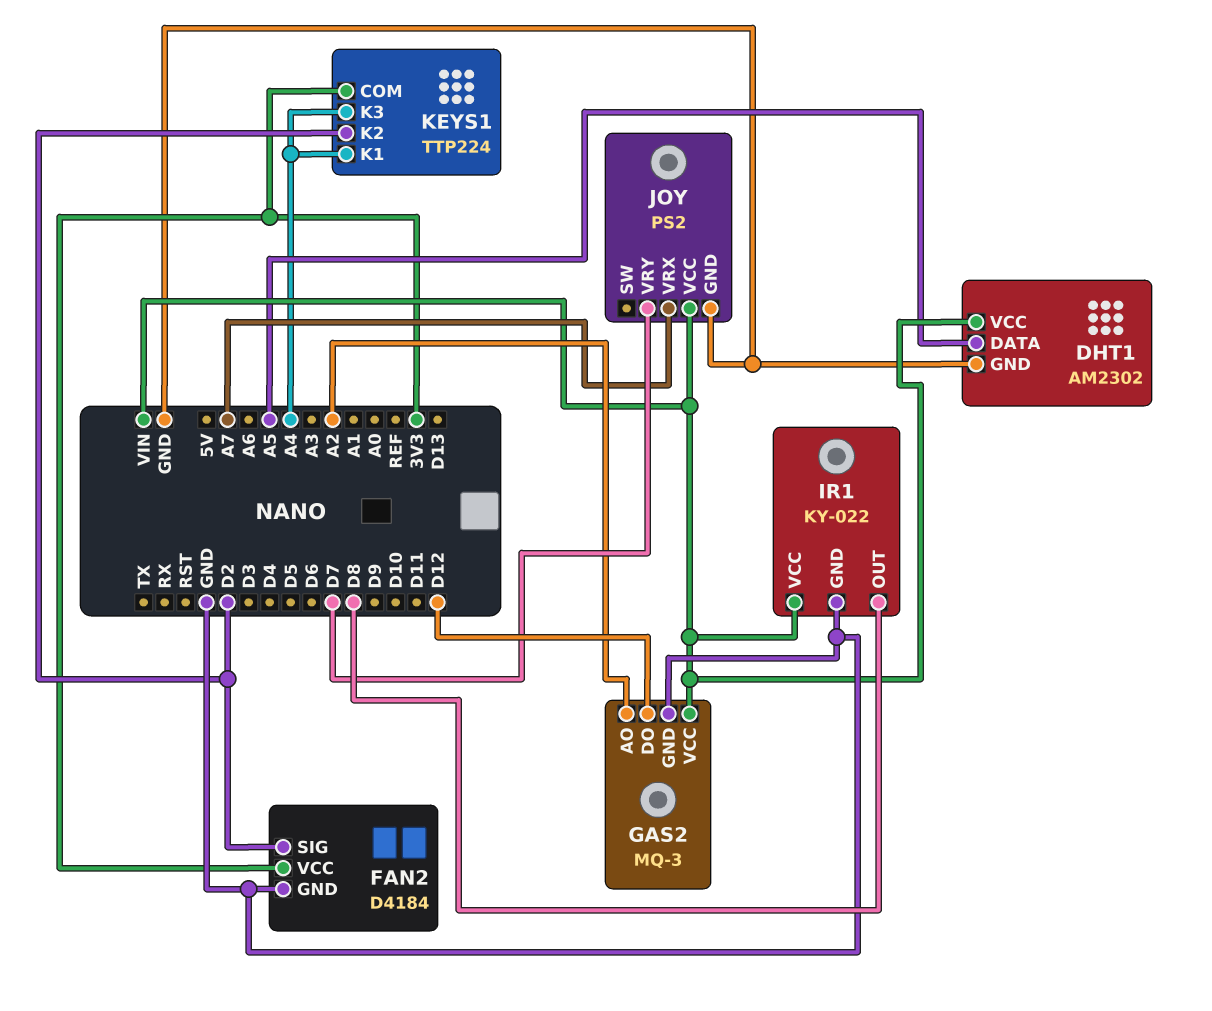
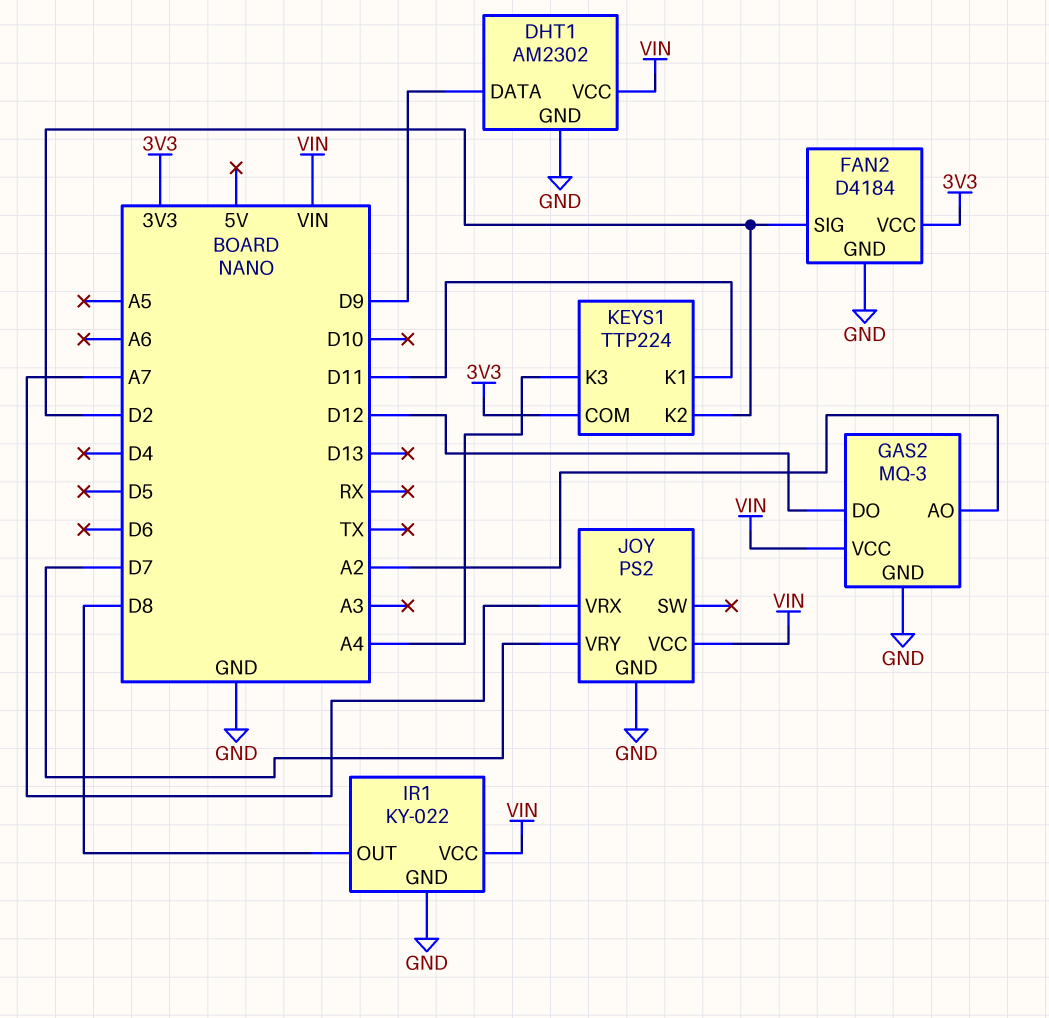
DHT1 pin DATA: A5 -> D9
KEYS1 pin K1: A4 -> D11

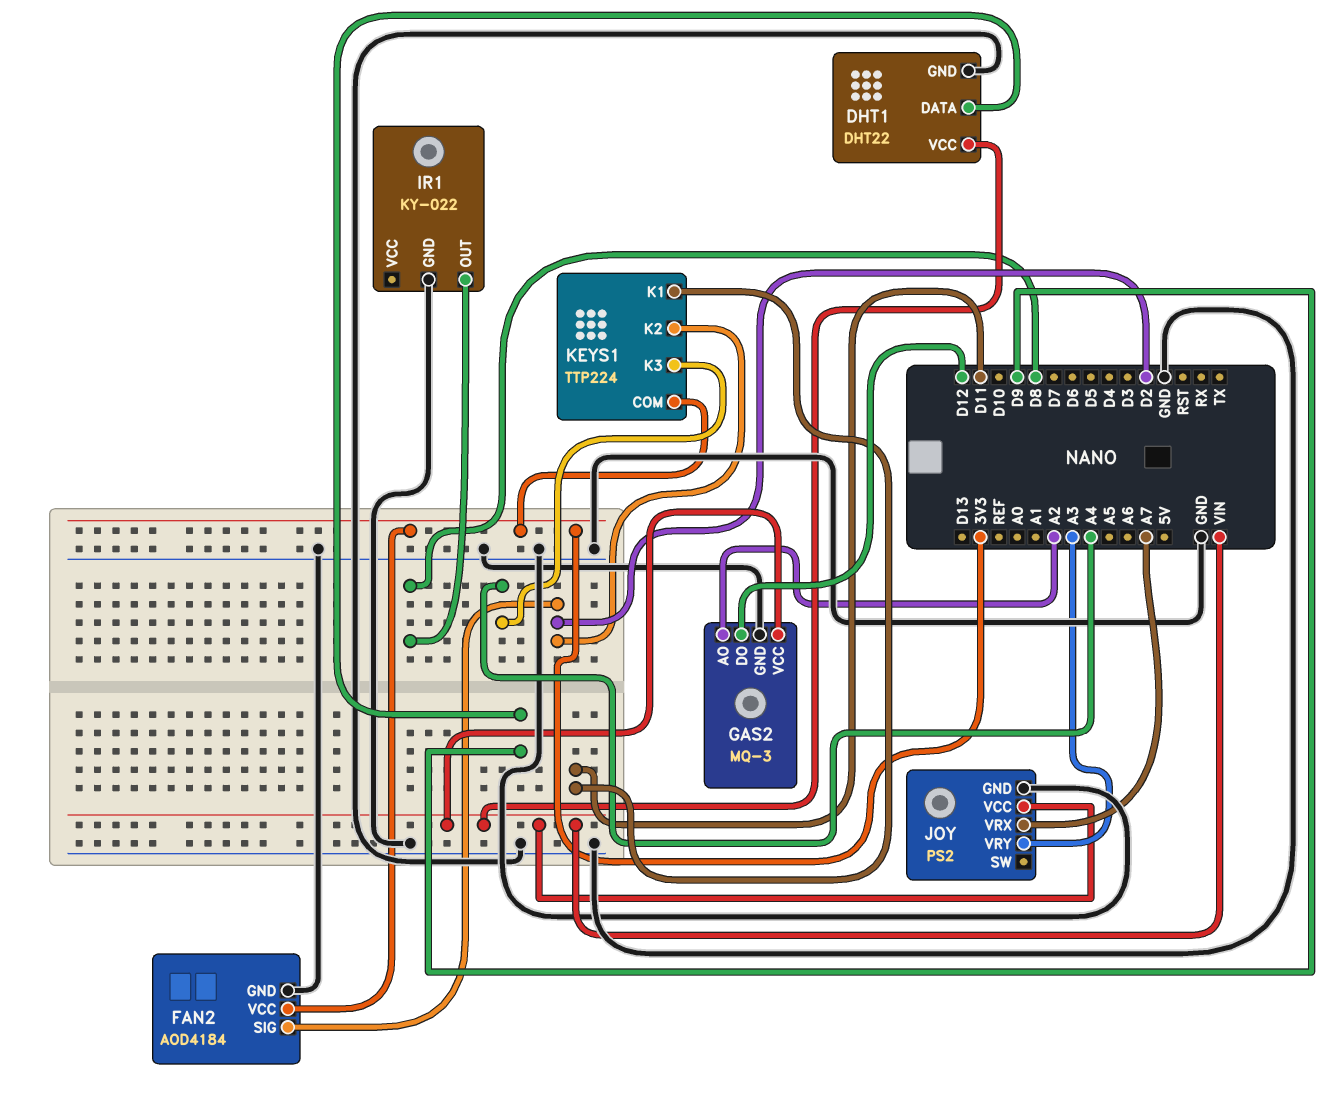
DHT1: AM2302 -> DHT22
FAN2: D4184 -> AOD4184
IR1 pin VCC: VIN -> none
JOY pin VRY: D7 -> A3

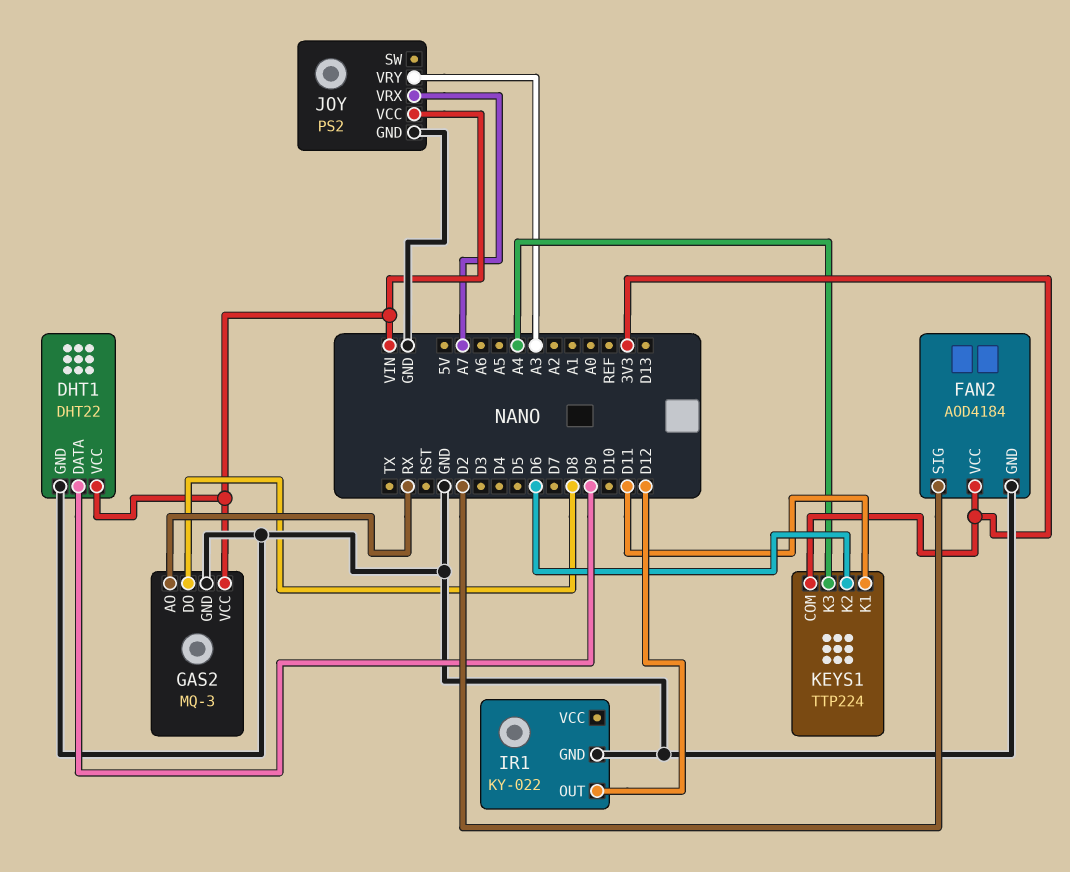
GAS2 pin AO: A2 -> RX
GAS2 pin DO: D12 -> D8
IR1 pin OUT: D8 -> D12
KEYS1 pin K2: D2 -> D6

